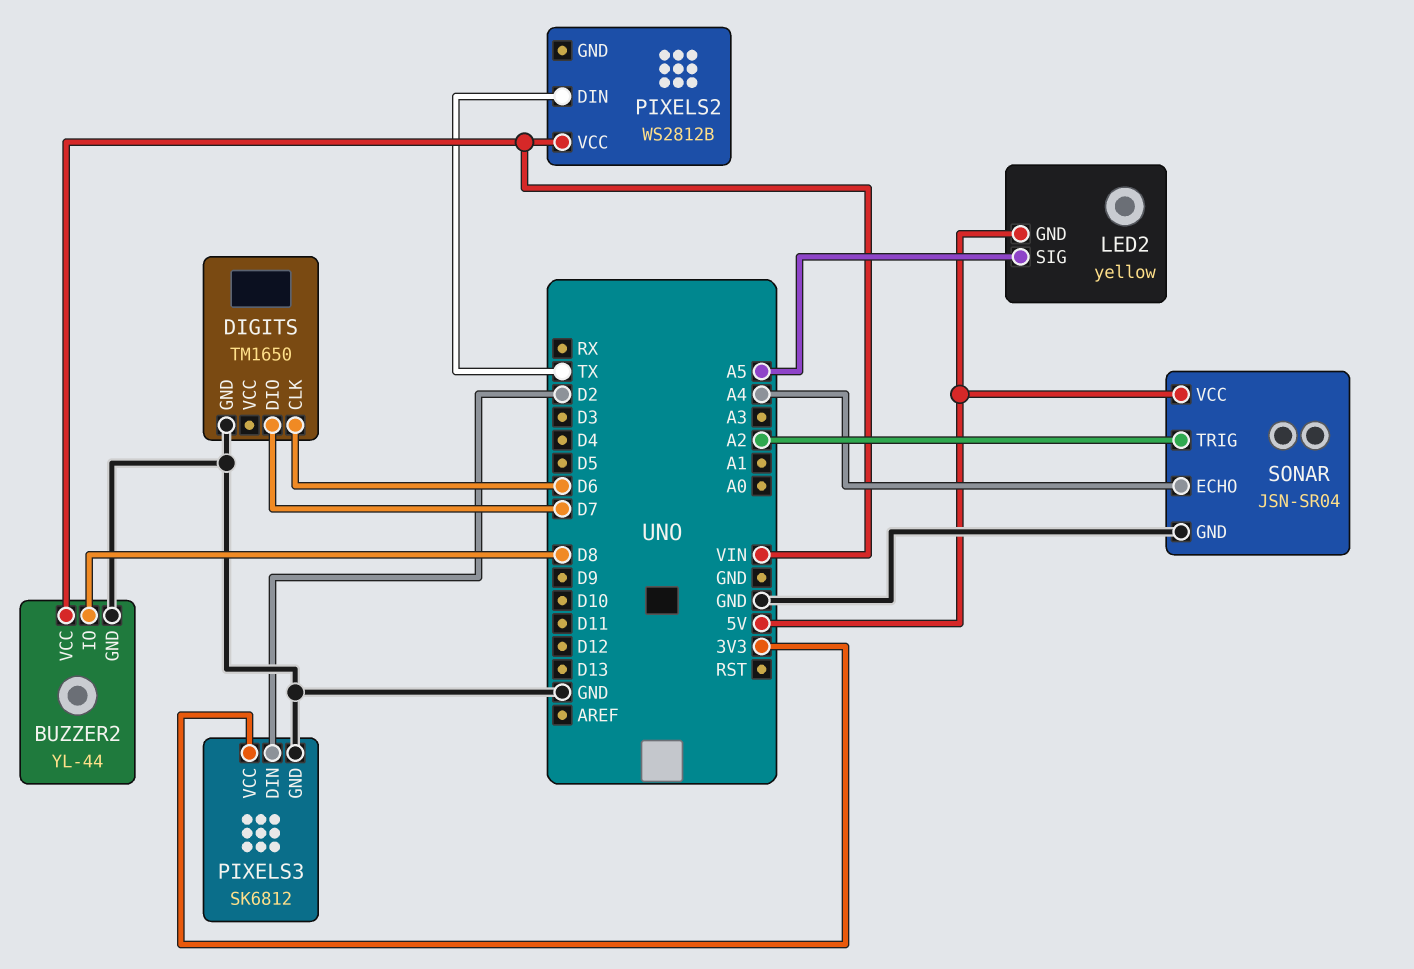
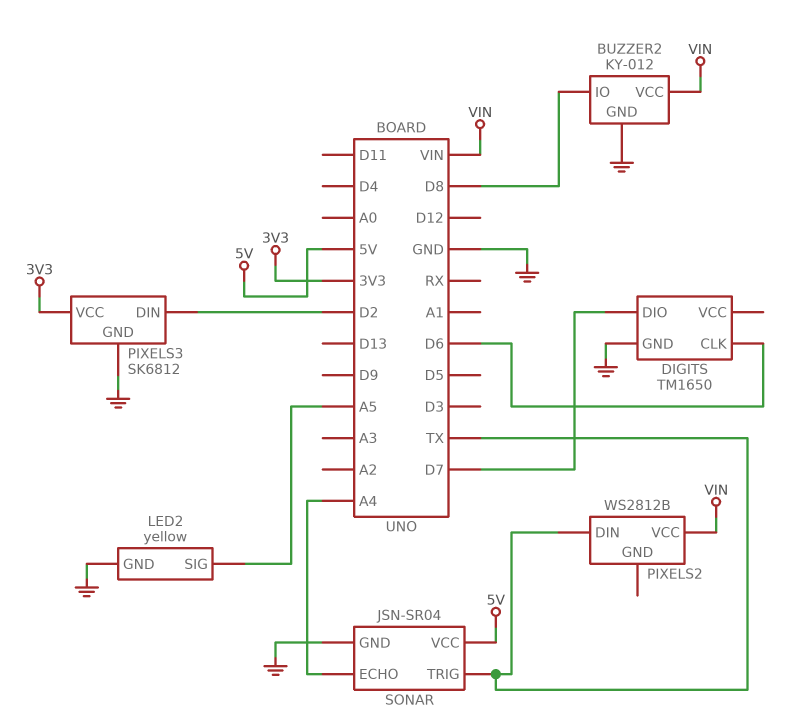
BUZZER2: YL-44 -> KY-012
LED2 pin GND: 5V -> GND
SONAR pin TRIG: A2 -> TX

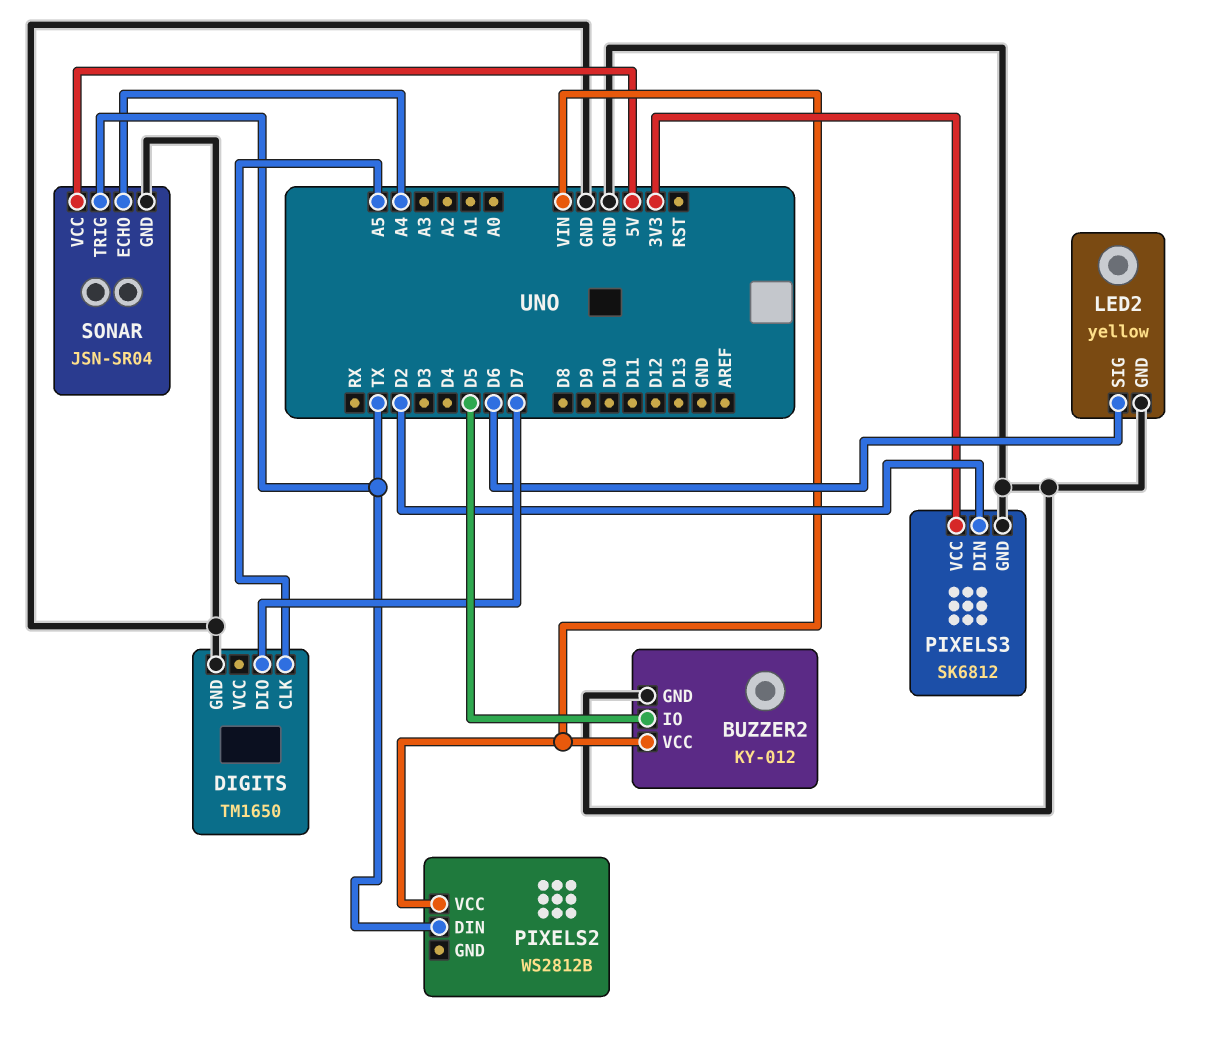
BUZZER2 pin IO: D8 -> D5
DIGITS pin CLK: D6 -> A5
LED2 pin SIG: A5 -> D6

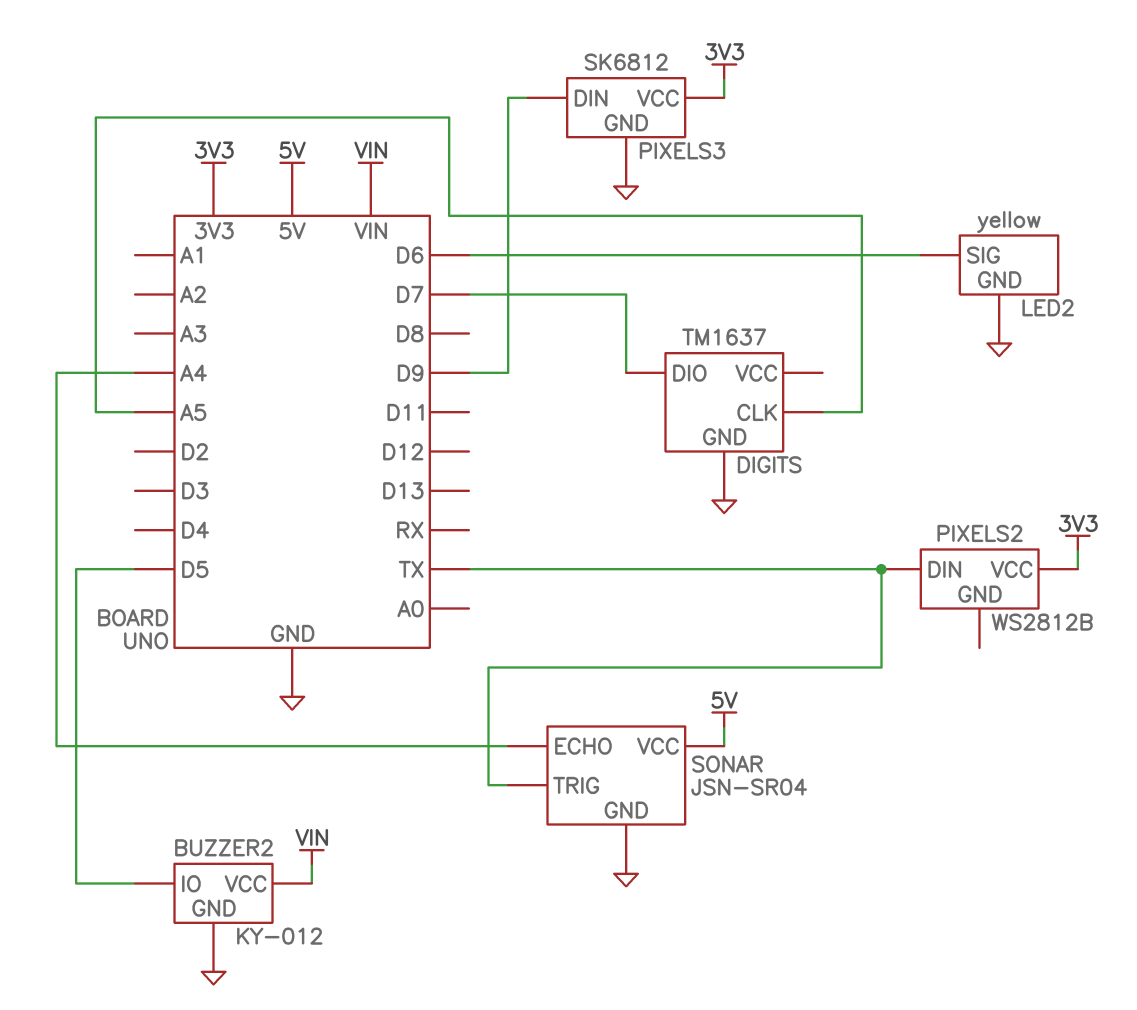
DIGITS: TM1650 -> TM1637
PIXELS2 pin VCC: VIN -> 3V3
PIXELS3 pin DIN: D2 -> D9

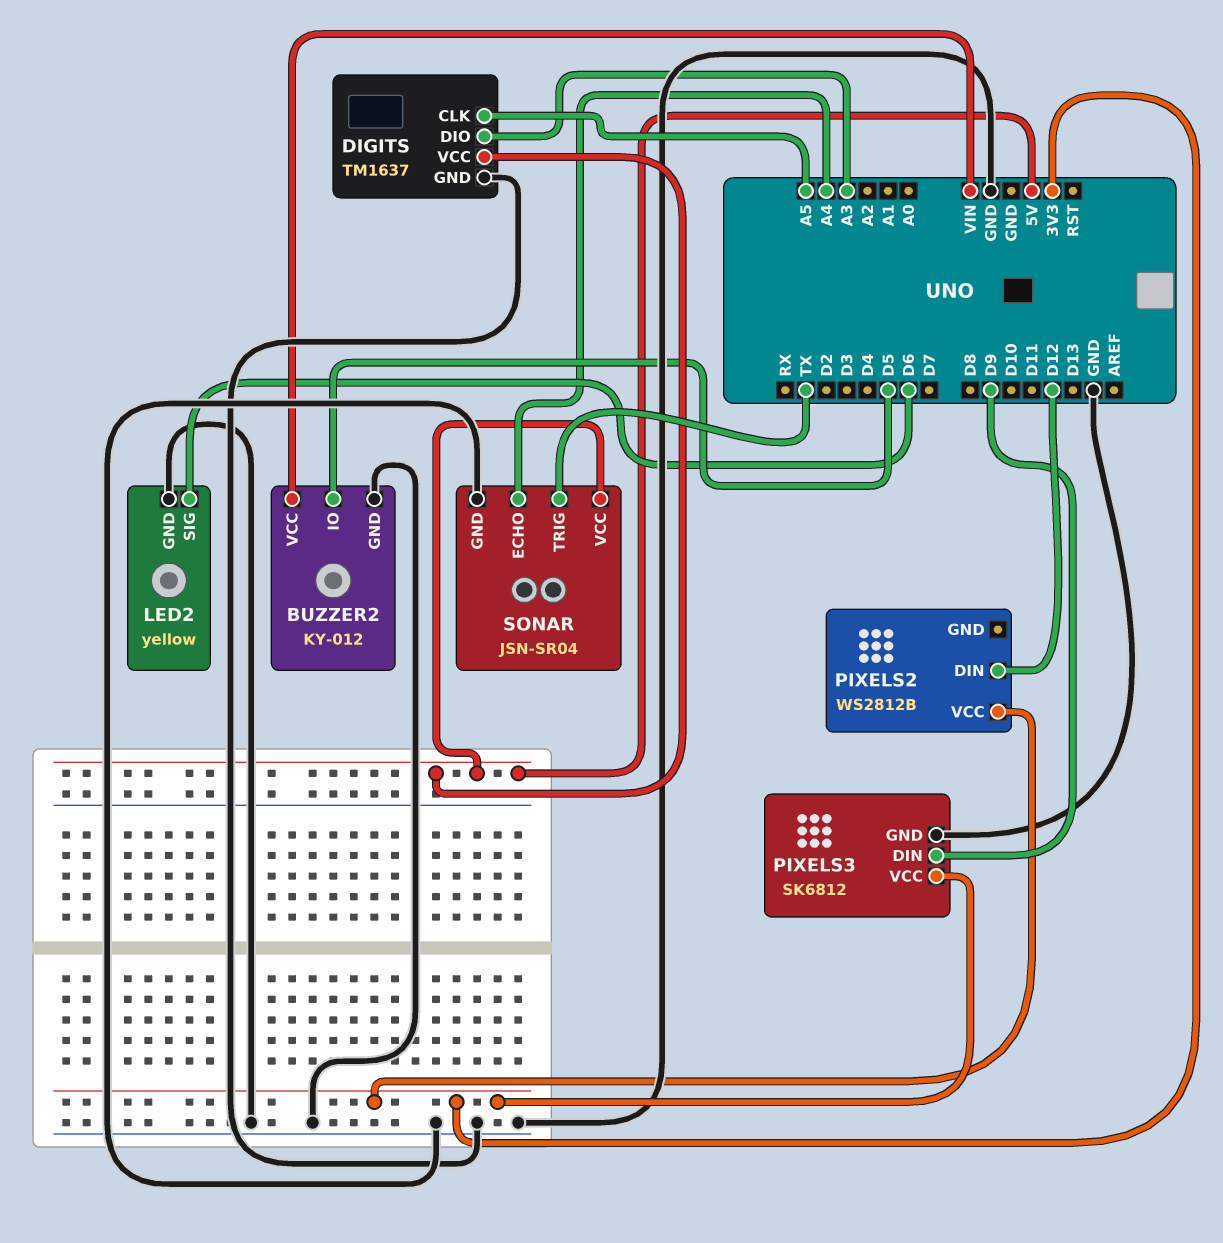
DIGITS pin DIO: D7 -> A3
DIGITS pin VCC: none -> 5V
PIXELS2 pin DIN: TX -> D12

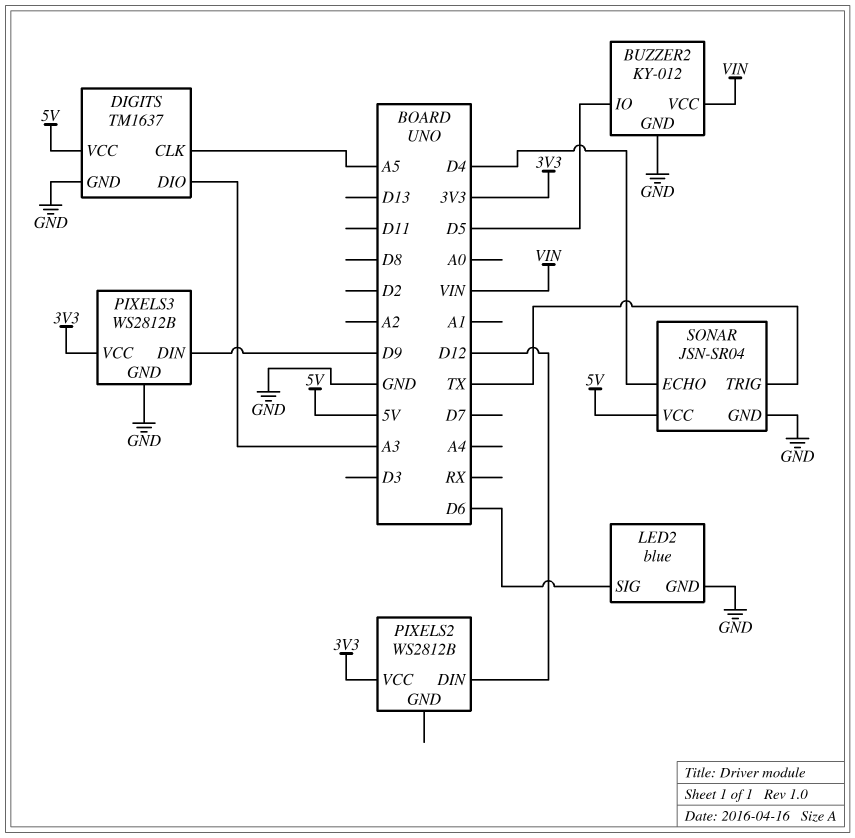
LED2: yellow -> blue
PIXELS3: SK6812 -> WS2812B
SONAR pin ECHO: A4 -> D4

